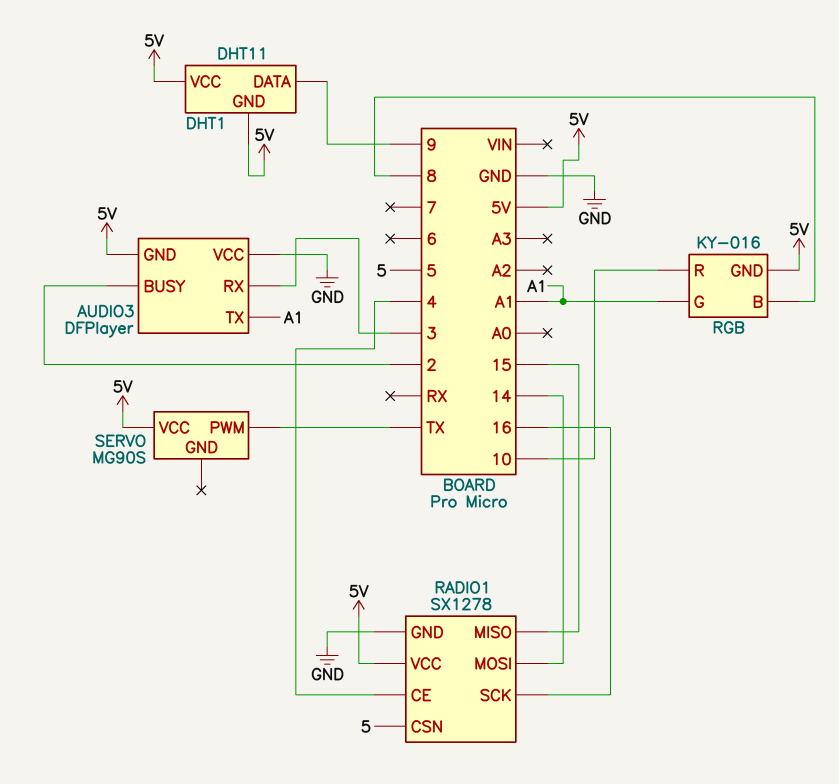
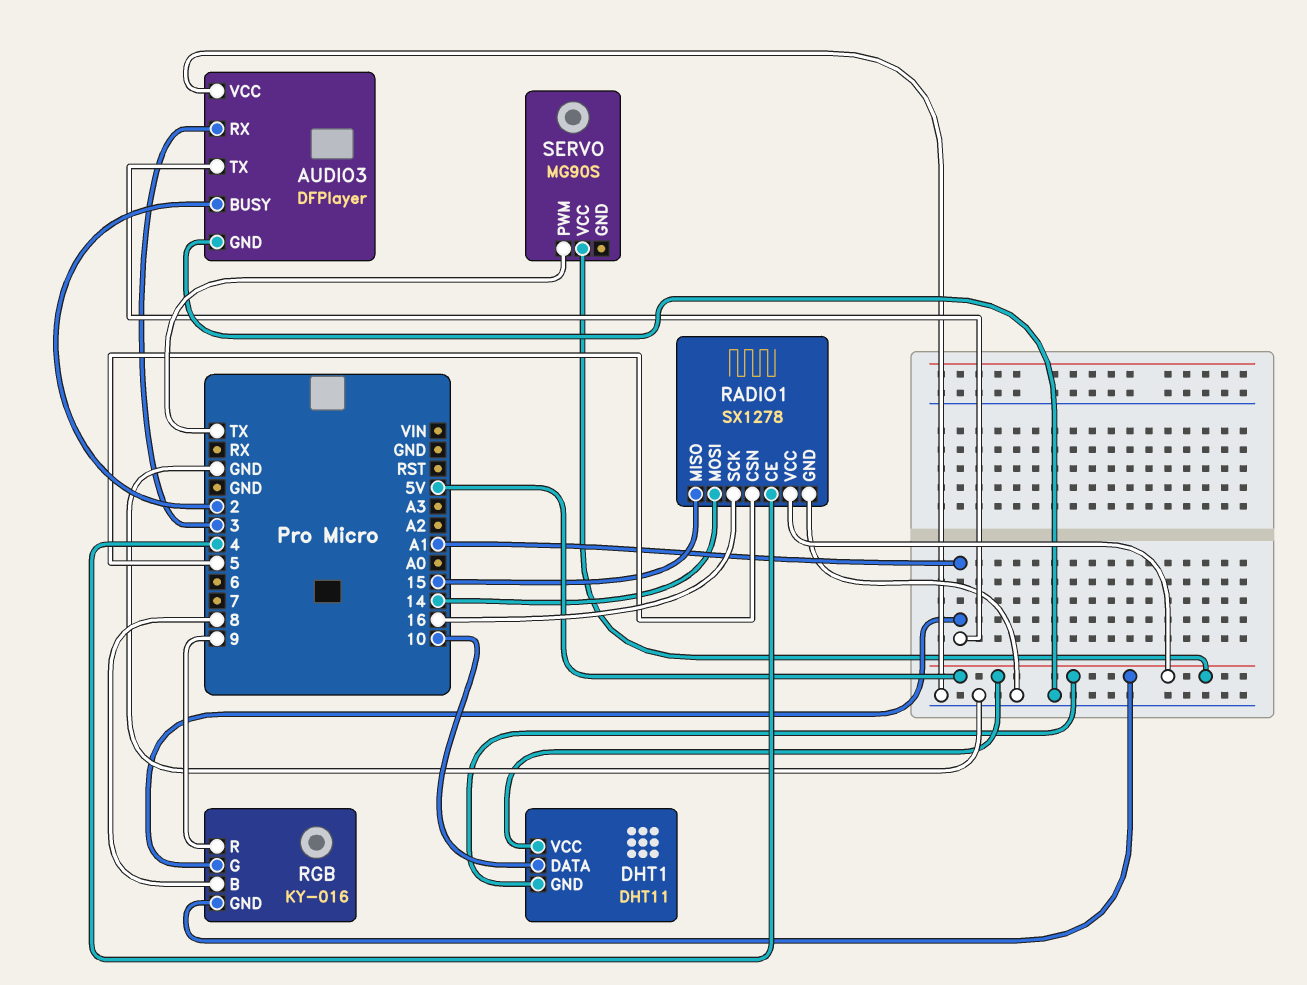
AUDIO3 pin GND: 5V -> GND
DHT1 pin DATA: 9 -> 10
RGB pin R: 10 -> 9

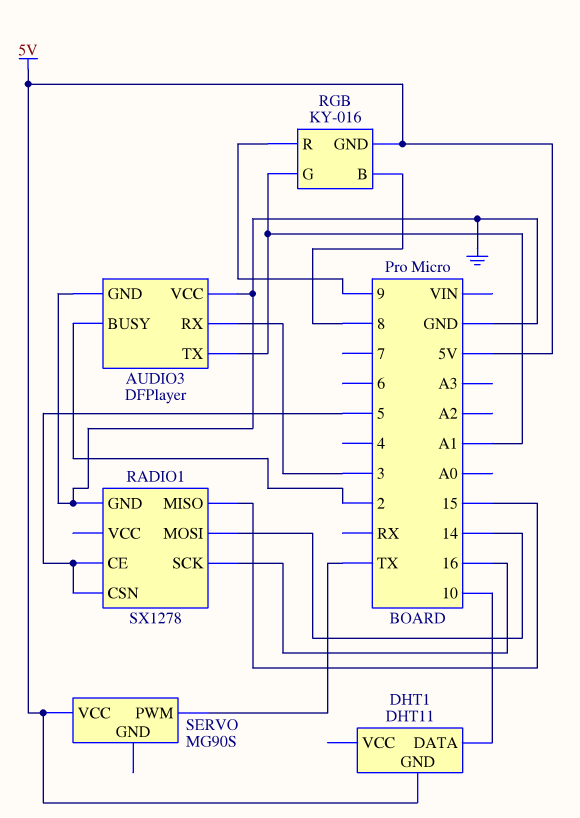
DHT1 pin VCC: 5V -> none
RADIO1 pin CE: 4 -> 5
RADIO1 pin VCC: 5V -> none

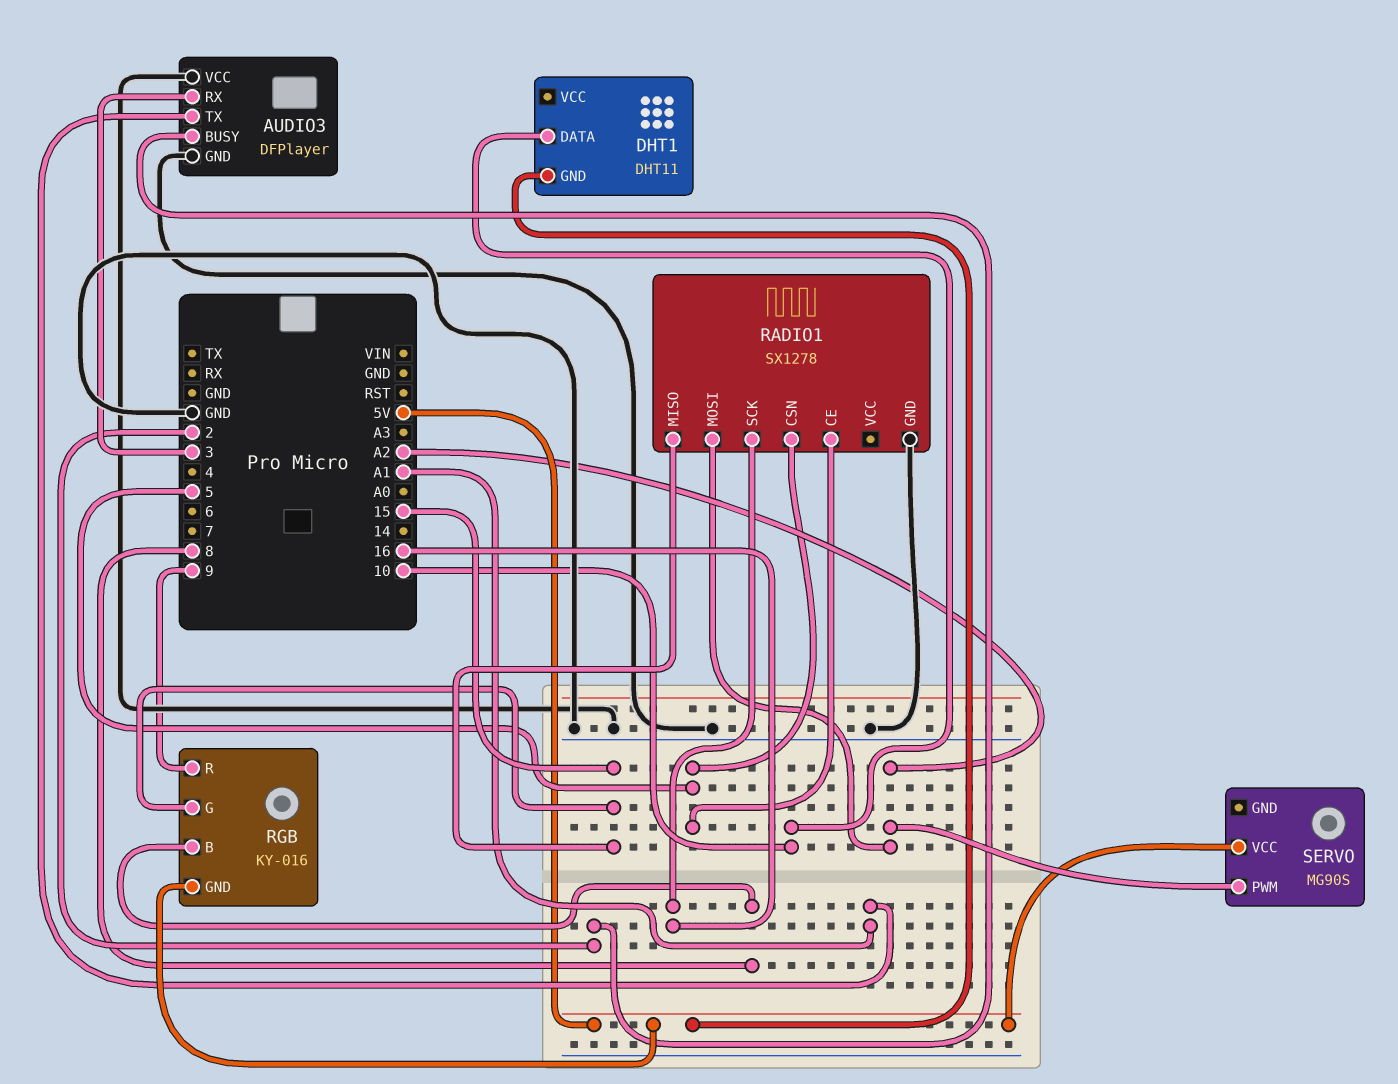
RADIO1 pin MOSI: 14 -> A2
RGB pin G: A1 -> 15
SERVO pin PWM: TX -> A2

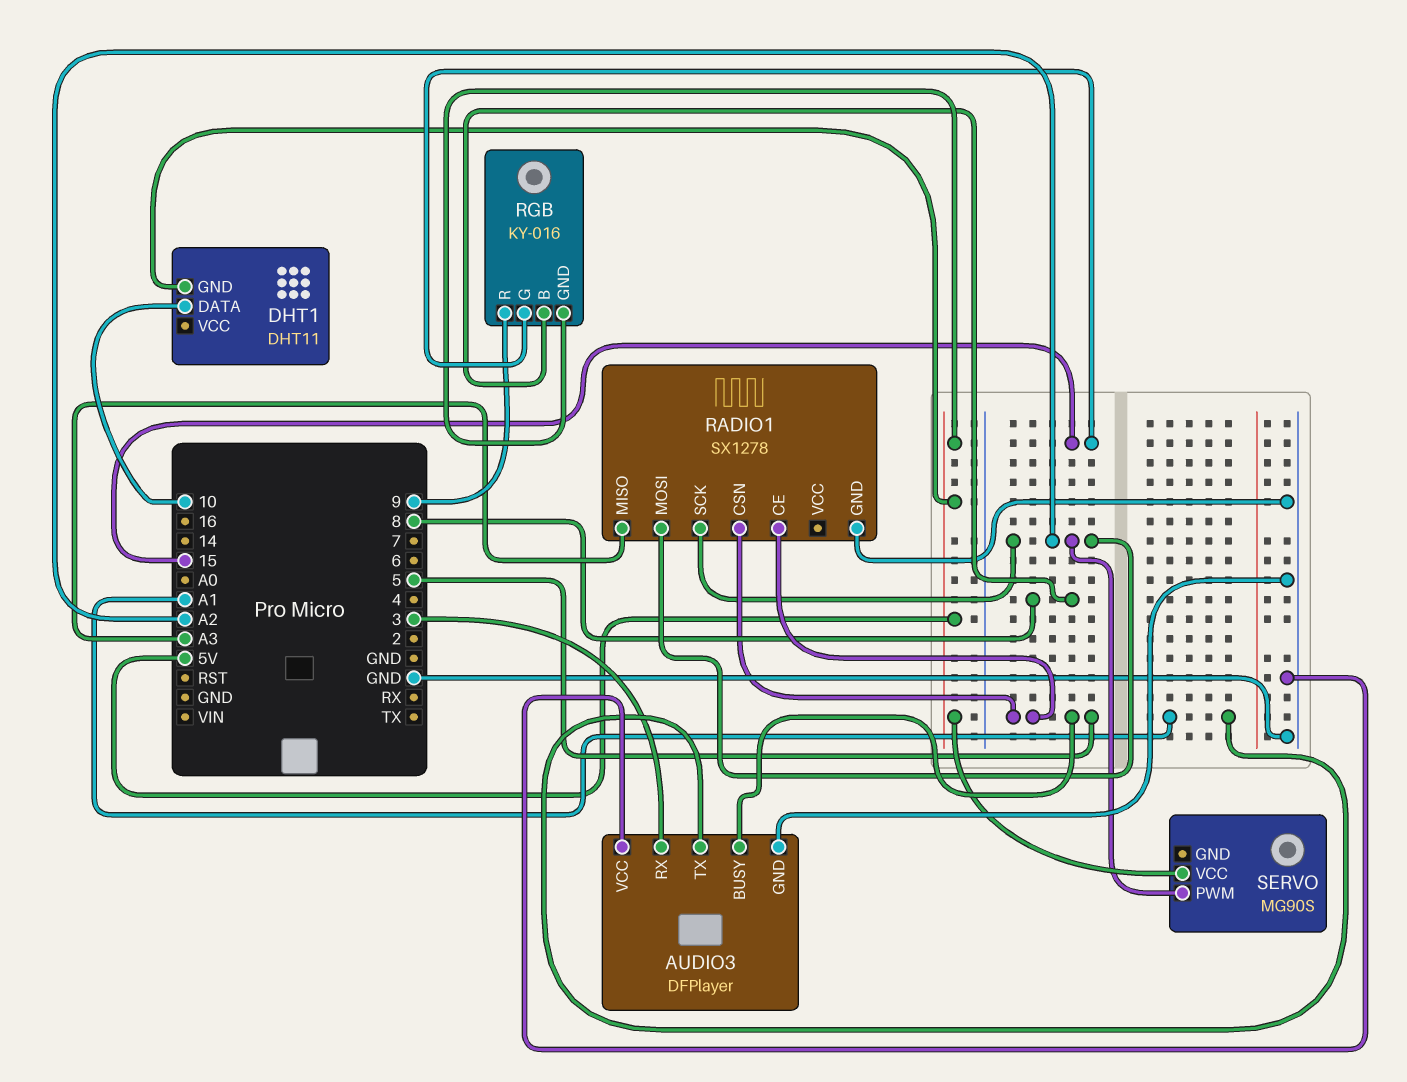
AUDIO3 pin BUSY: 2 -> 5
RADIO1 pin MISO: 15 -> A3
RADIO1 pin SCK: 16 -> A2

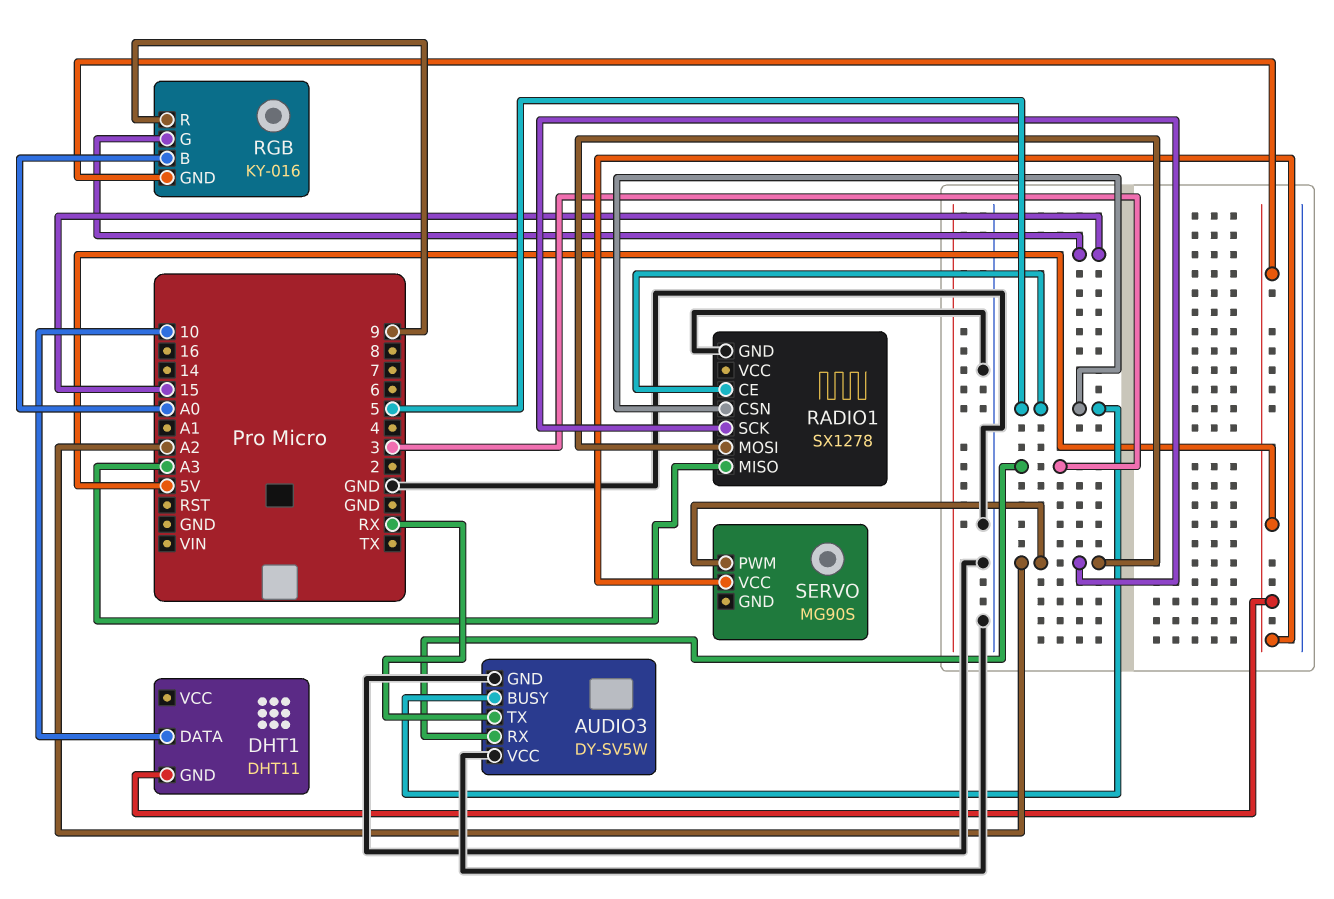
AUDIO3: DFPlayer -> DY-SV5W
AUDIO3 pin TX: A1 -> RX
RGB pin B: 8 -> A0

